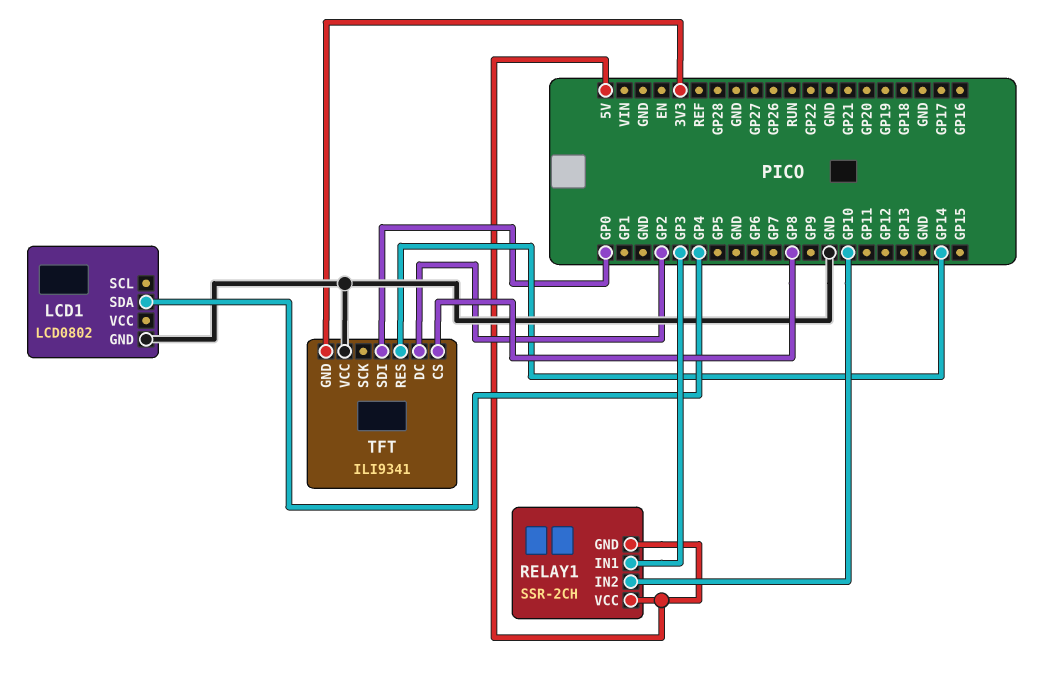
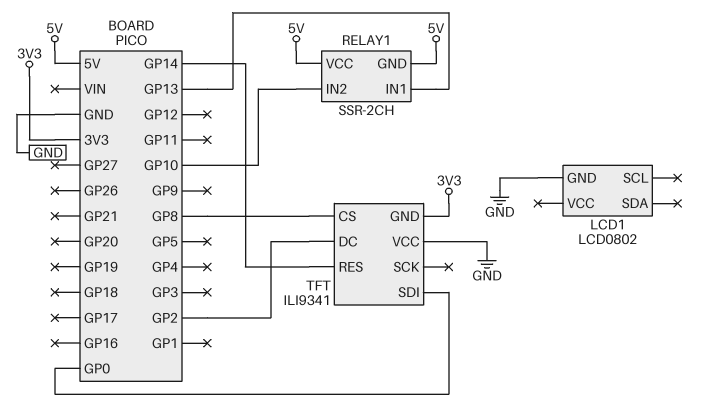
LCD1 pin SDA: GP4 -> none
RELAY1 pin IN1: GP3 -> GP13

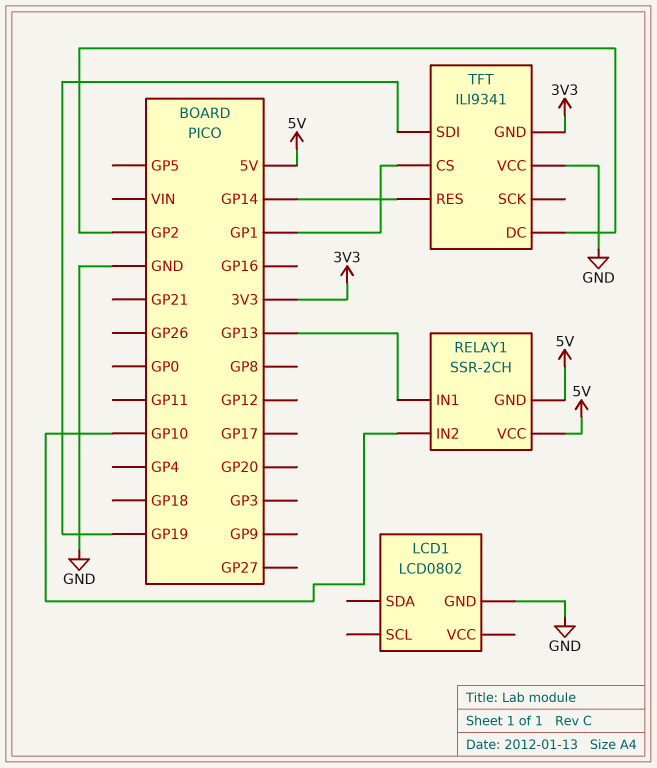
TFT pin CS: GP8 -> GP1
TFT pin SDI: GP0 -> GP19

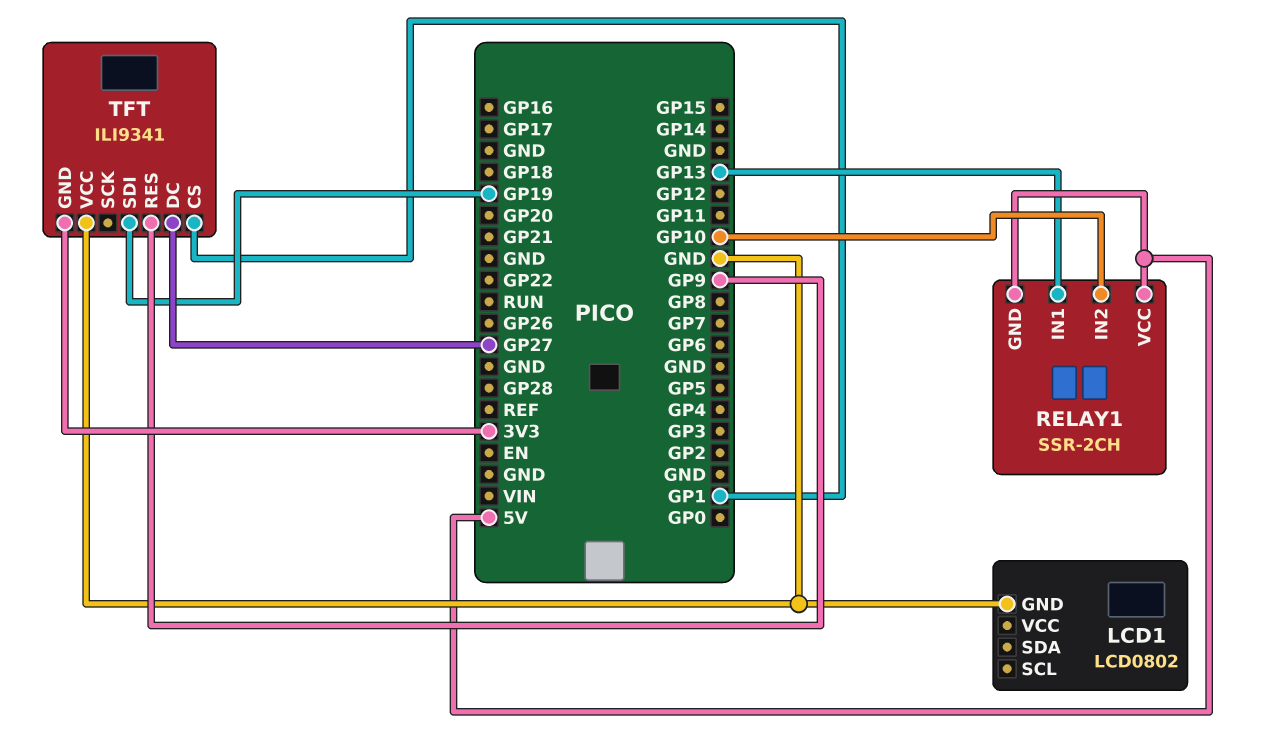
TFT pin DC: GP2 -> GP27
TFT pin RES: GP14 -> GP9

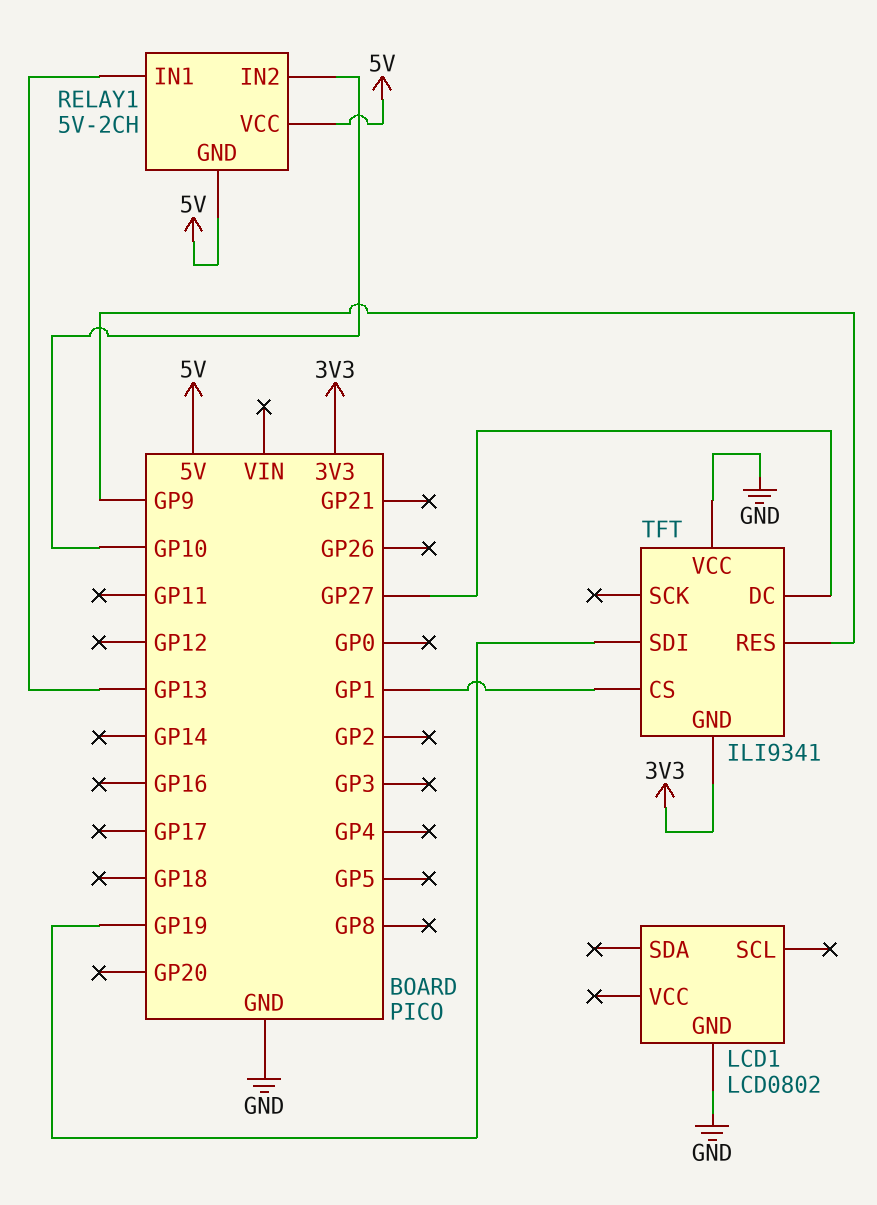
RELAY1: SSR-2CH -> 5V-2CH

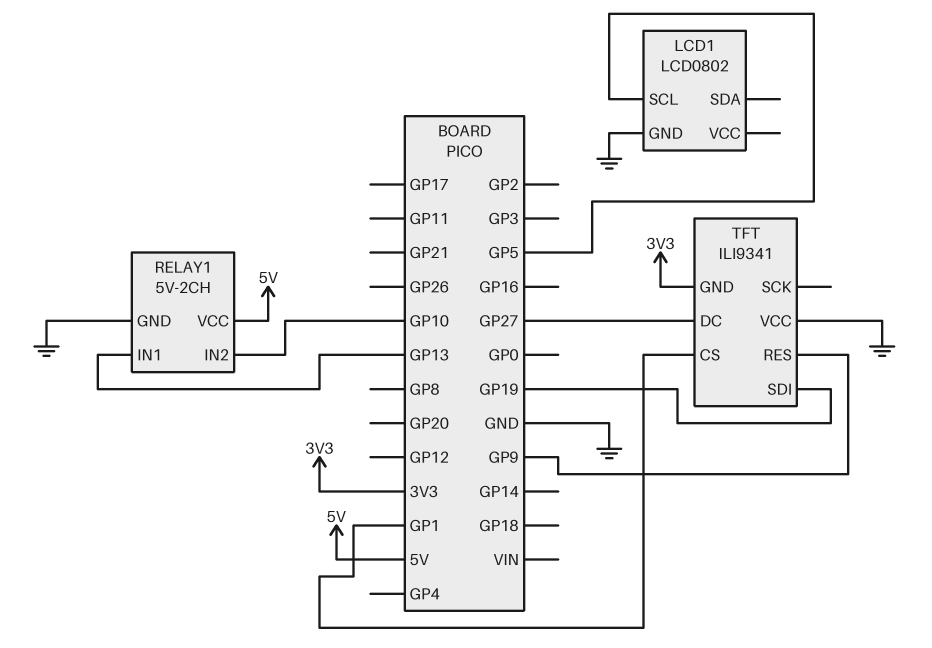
LCD1 pin SCL: none -> GP5
RELAY1 pin GND: 5V -> GND

